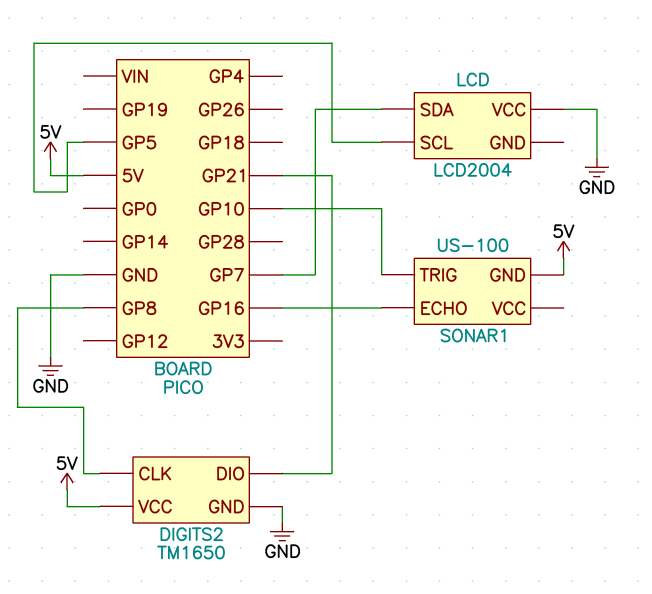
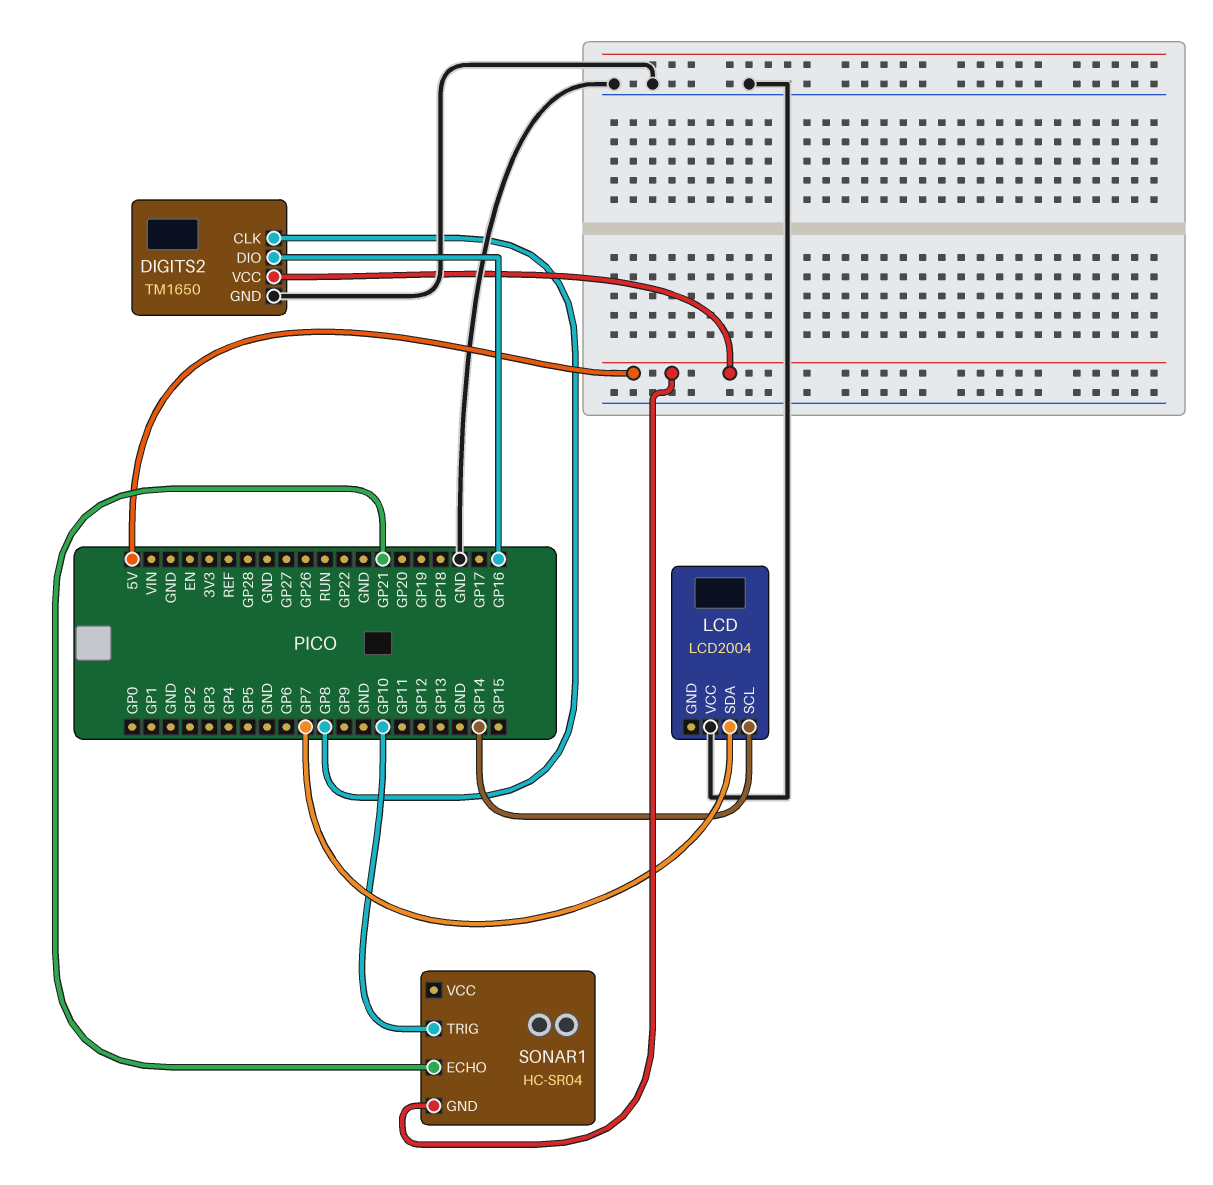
DIGITS2 pin DIO: GP21 -> GP16
LCD pin SCL: GP5 -> GP14
SONAR1: US-100 -> HC-SR04
SONAR1 pin ECHO: GP16 -> GP21

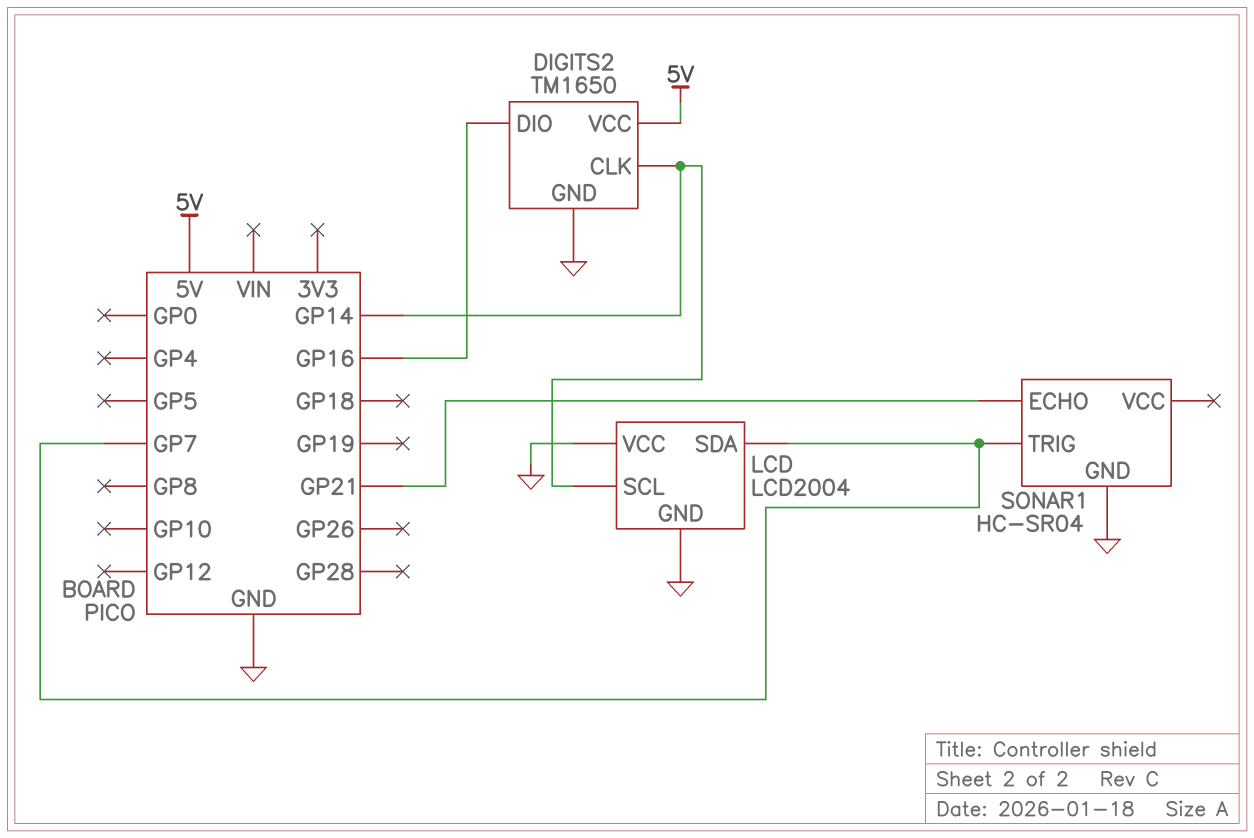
DIGITS2 pin CLK: GP8 -> GP14
LCD pin GND: none -> GND
SONAR1 pin GND: 5V -> GND
SONAR1 pin TRIG: GP10 -> GP7

